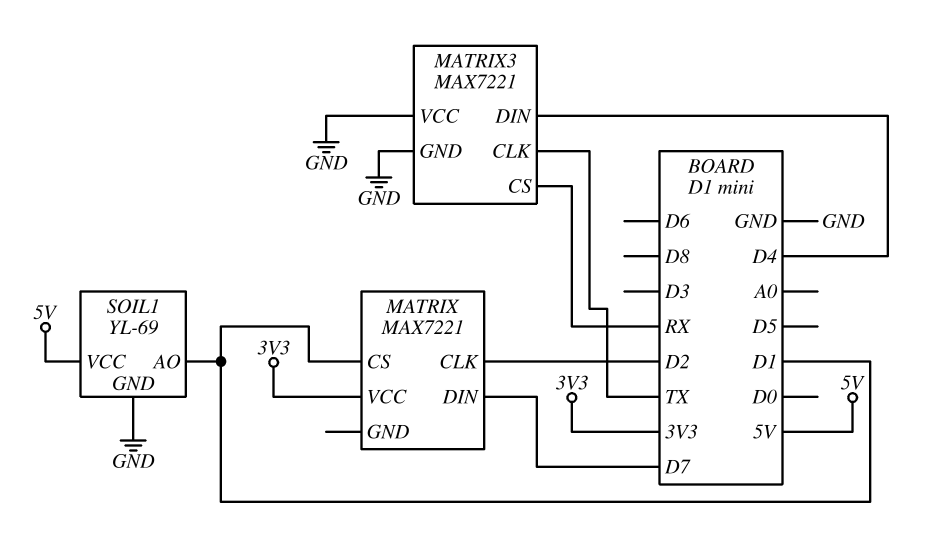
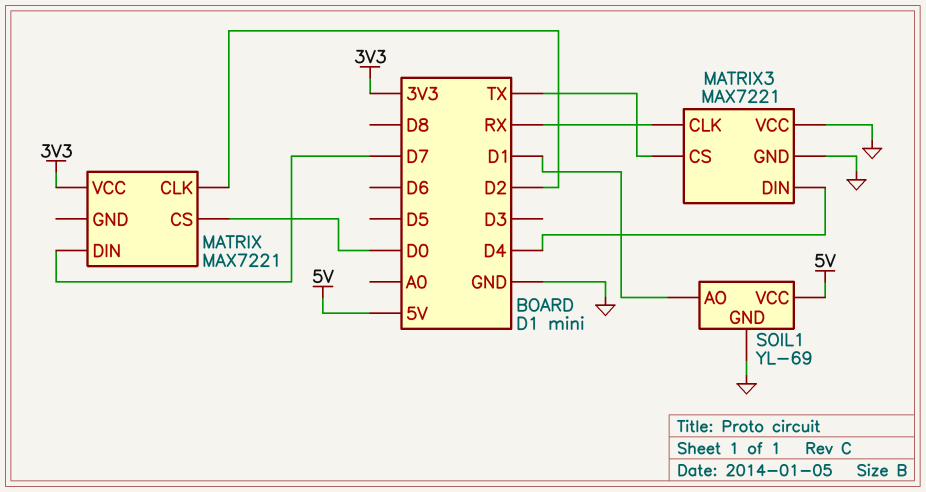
MATRIX pin CS: D1 -> D0
MATRIX3 pin CLK: TX -> RX
MATRIX3 pin CS: RX -> TX

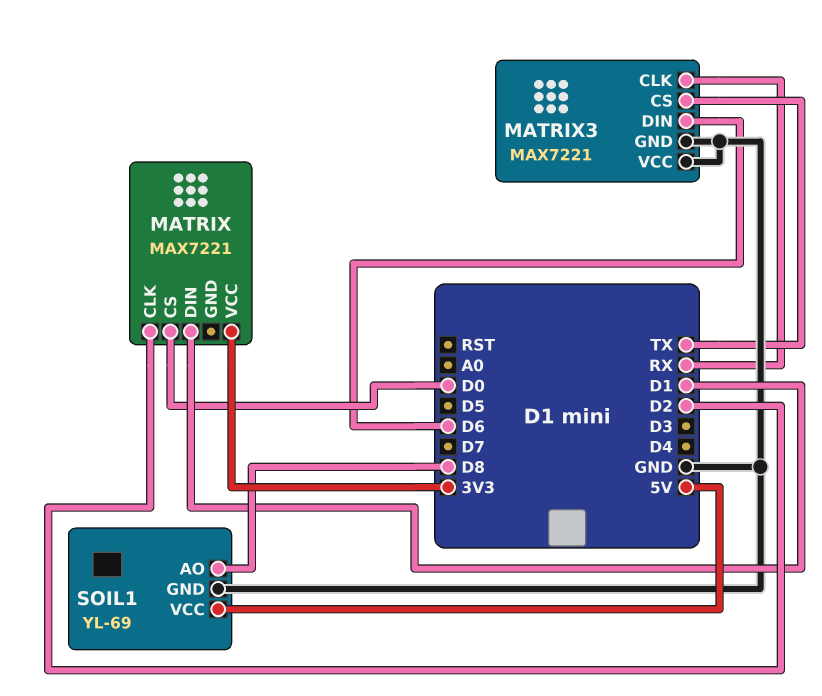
MATRIX pin DIN: D7 -> D1
MATRIX3 pin DIN: D4 -> D6
SOIL1 pin AO: D1 -> D8

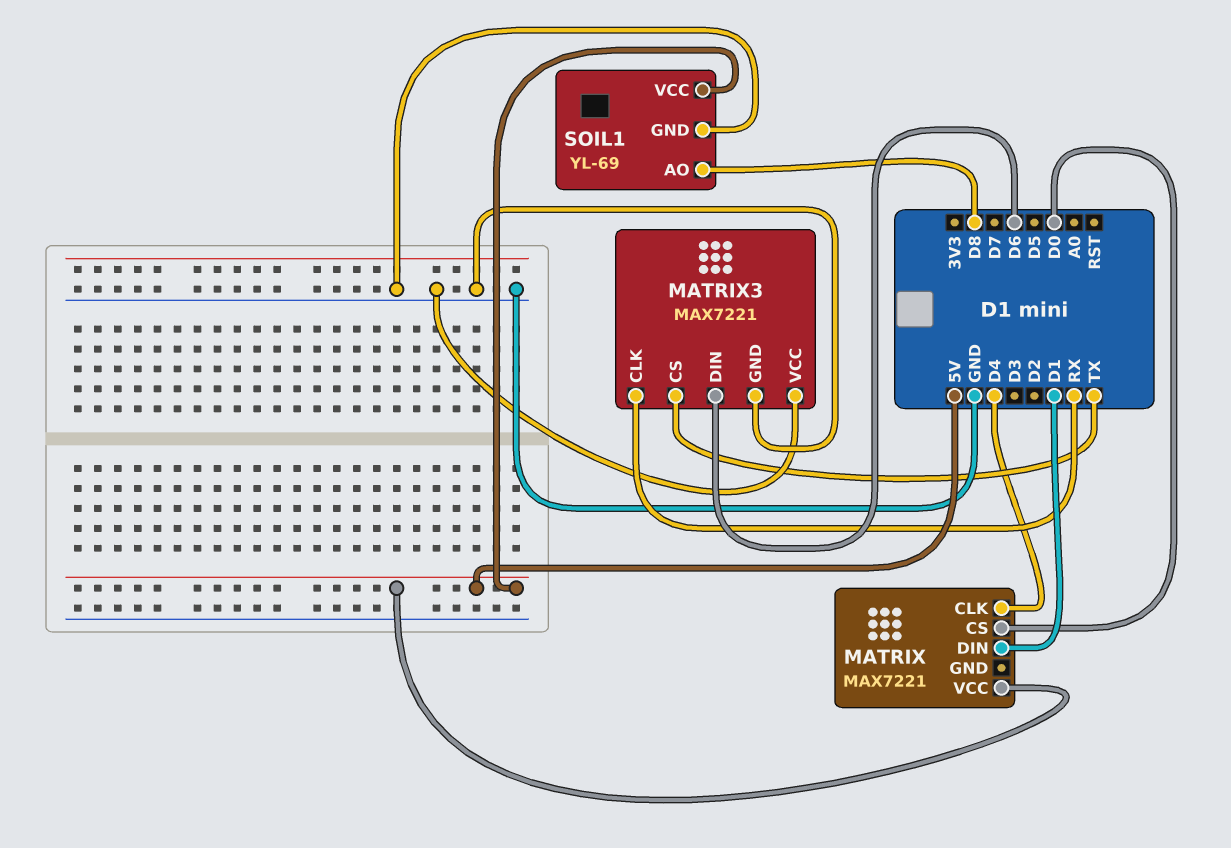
MATRIX pin CLK: D2 -> D4
MATRIX pin VCC: 3V3 -> 5V

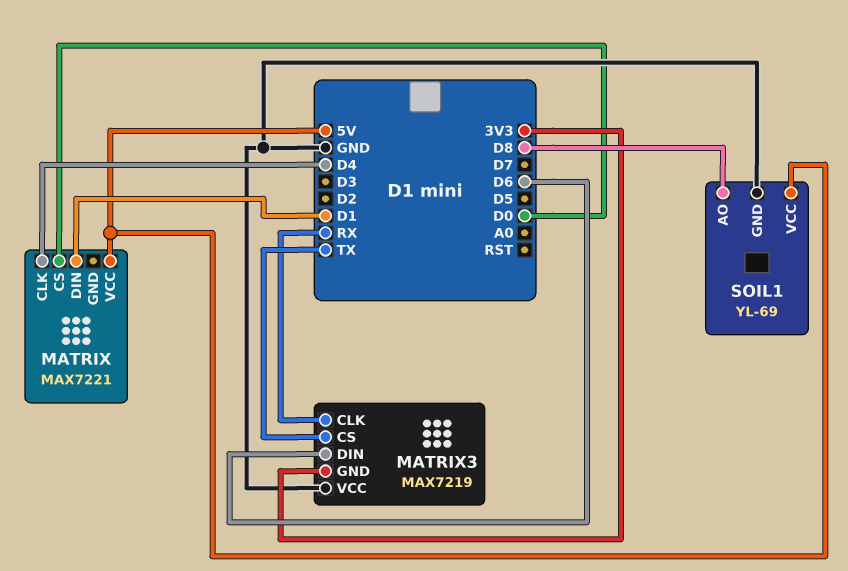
MATRIX3: MAX7221 -> MAX7219
MATRIX3 pin GND: GND -> 3V3

